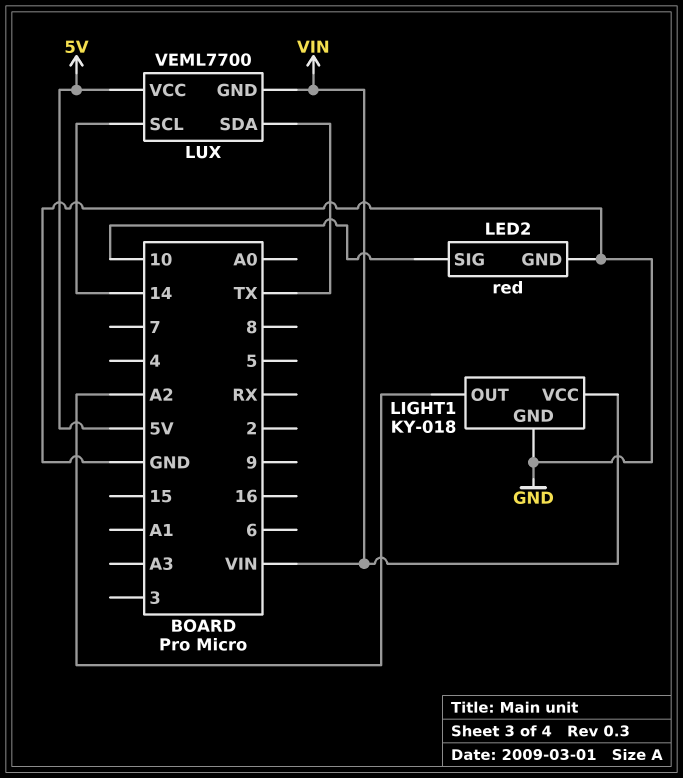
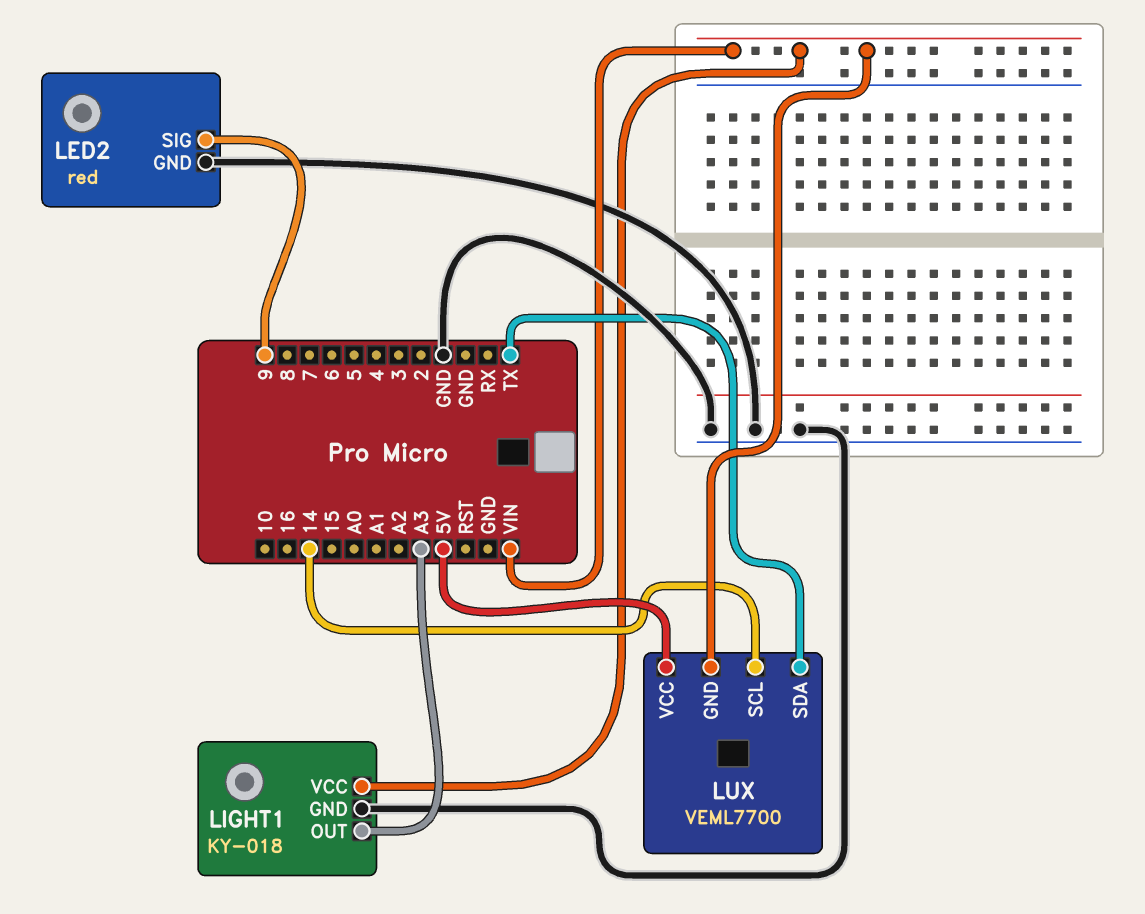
LED2 pin SIG: 10 -> 9
LIGHT1 pin OUT: A2 -> A3

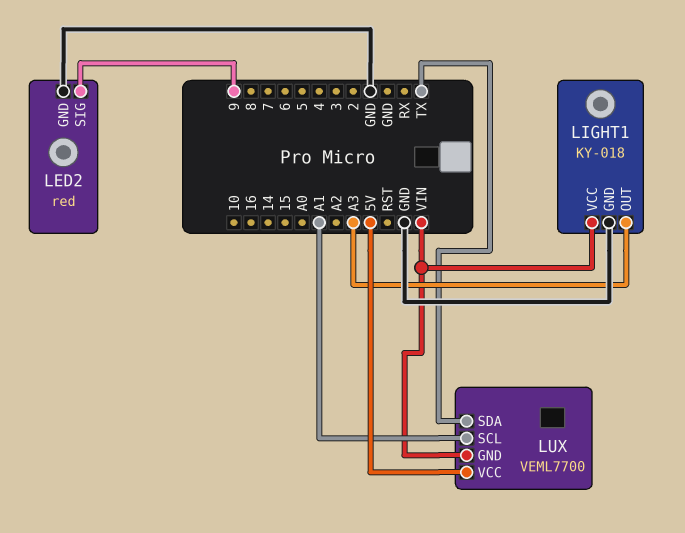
LUX pin SCL: 14 -> A1

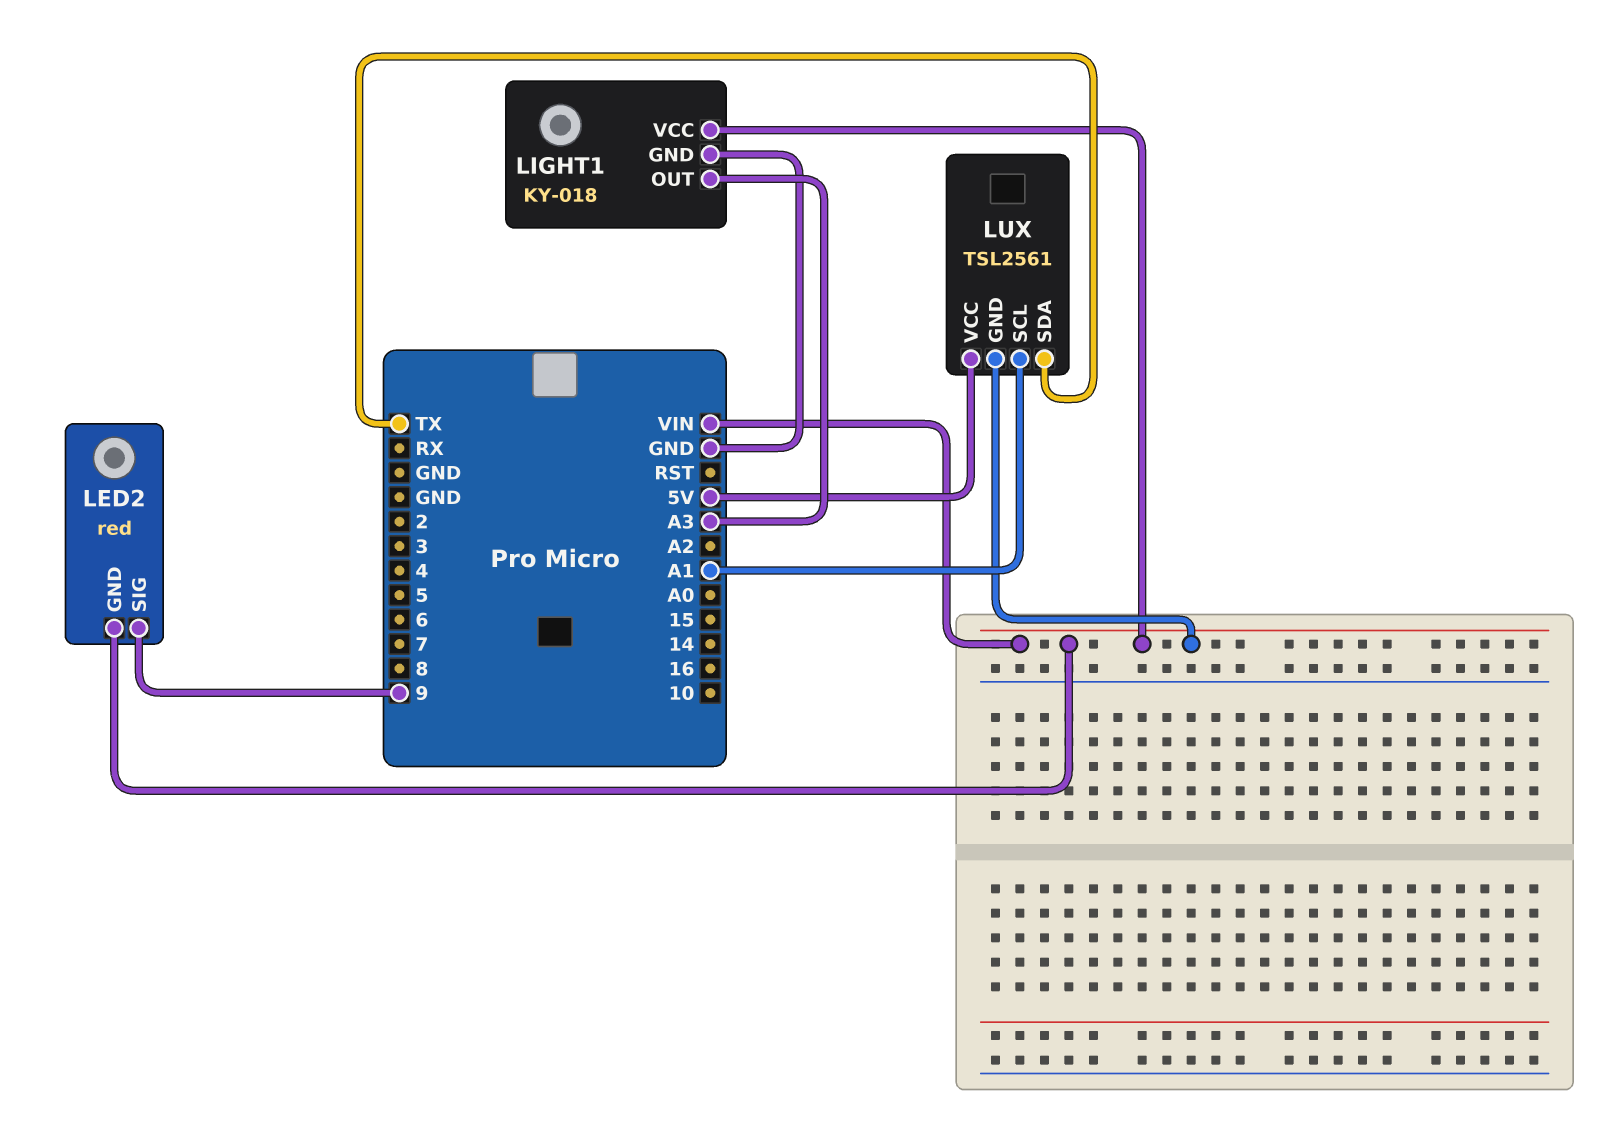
LED2 pin GND: GND -> VIN
LUX: VEML7700 -> TSL2561

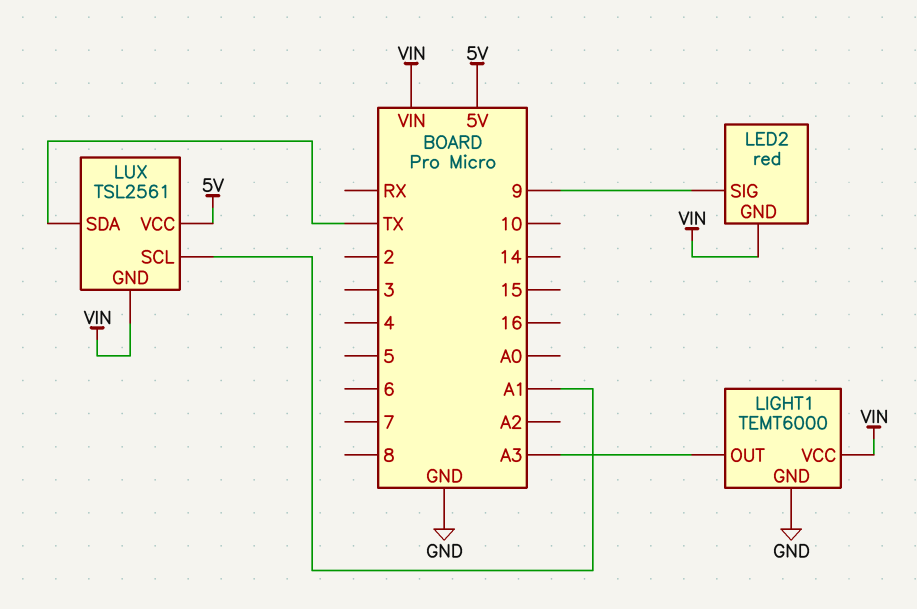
LIGHT1: KY-018 -> TEMT6000

